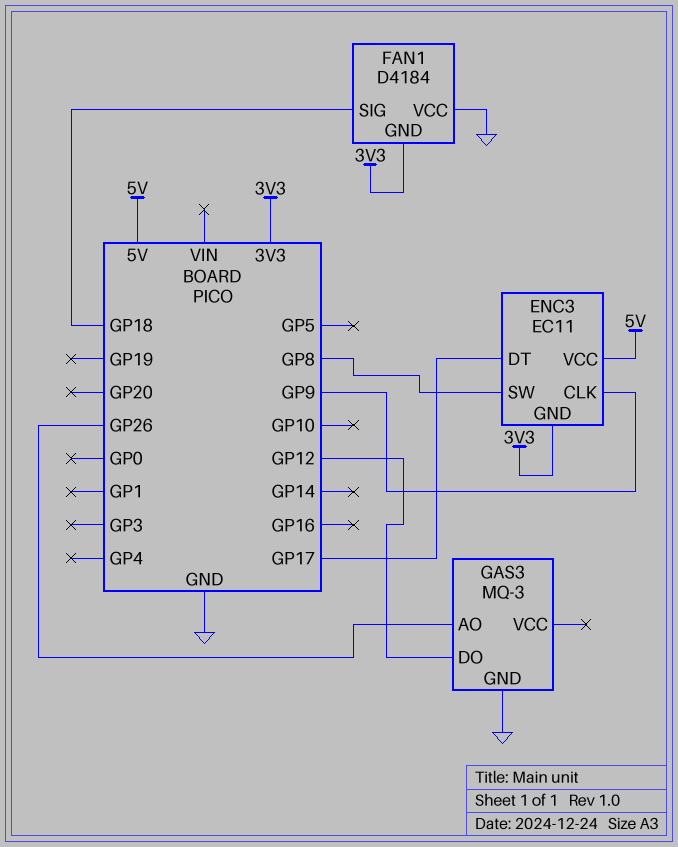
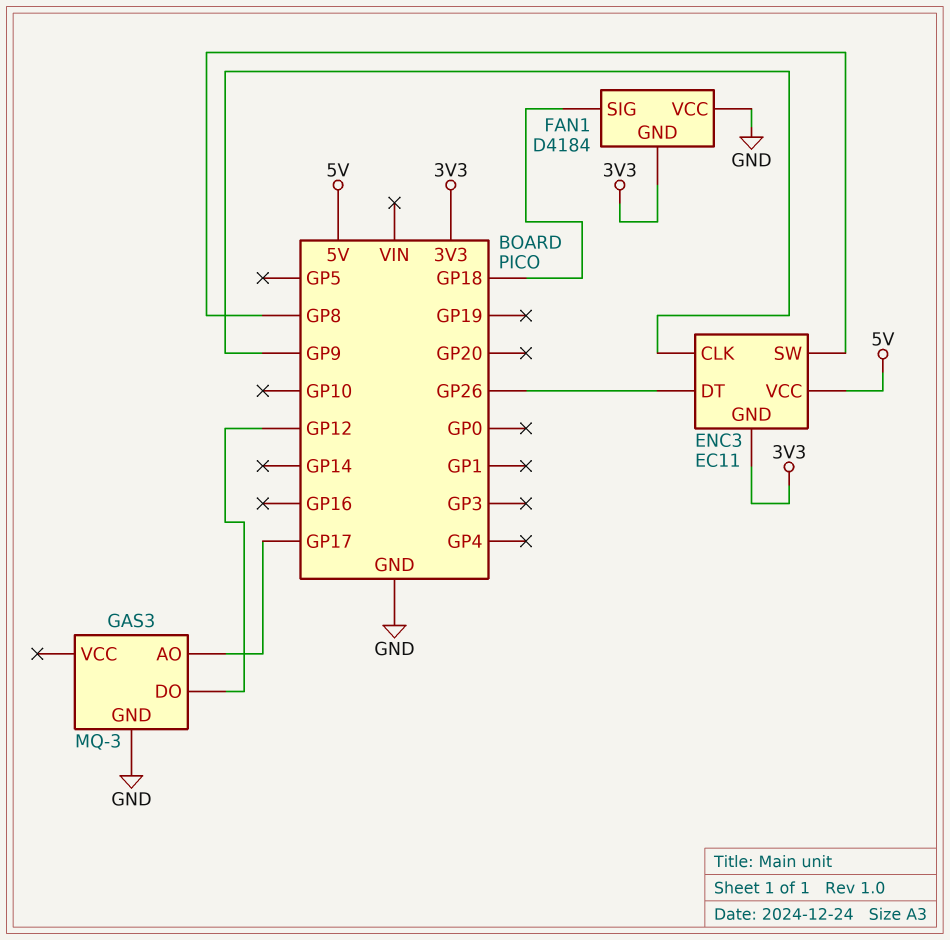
ENC3 pin DT: GP17 -> GP26
GAS3 pin AO: GP26 -> GP17

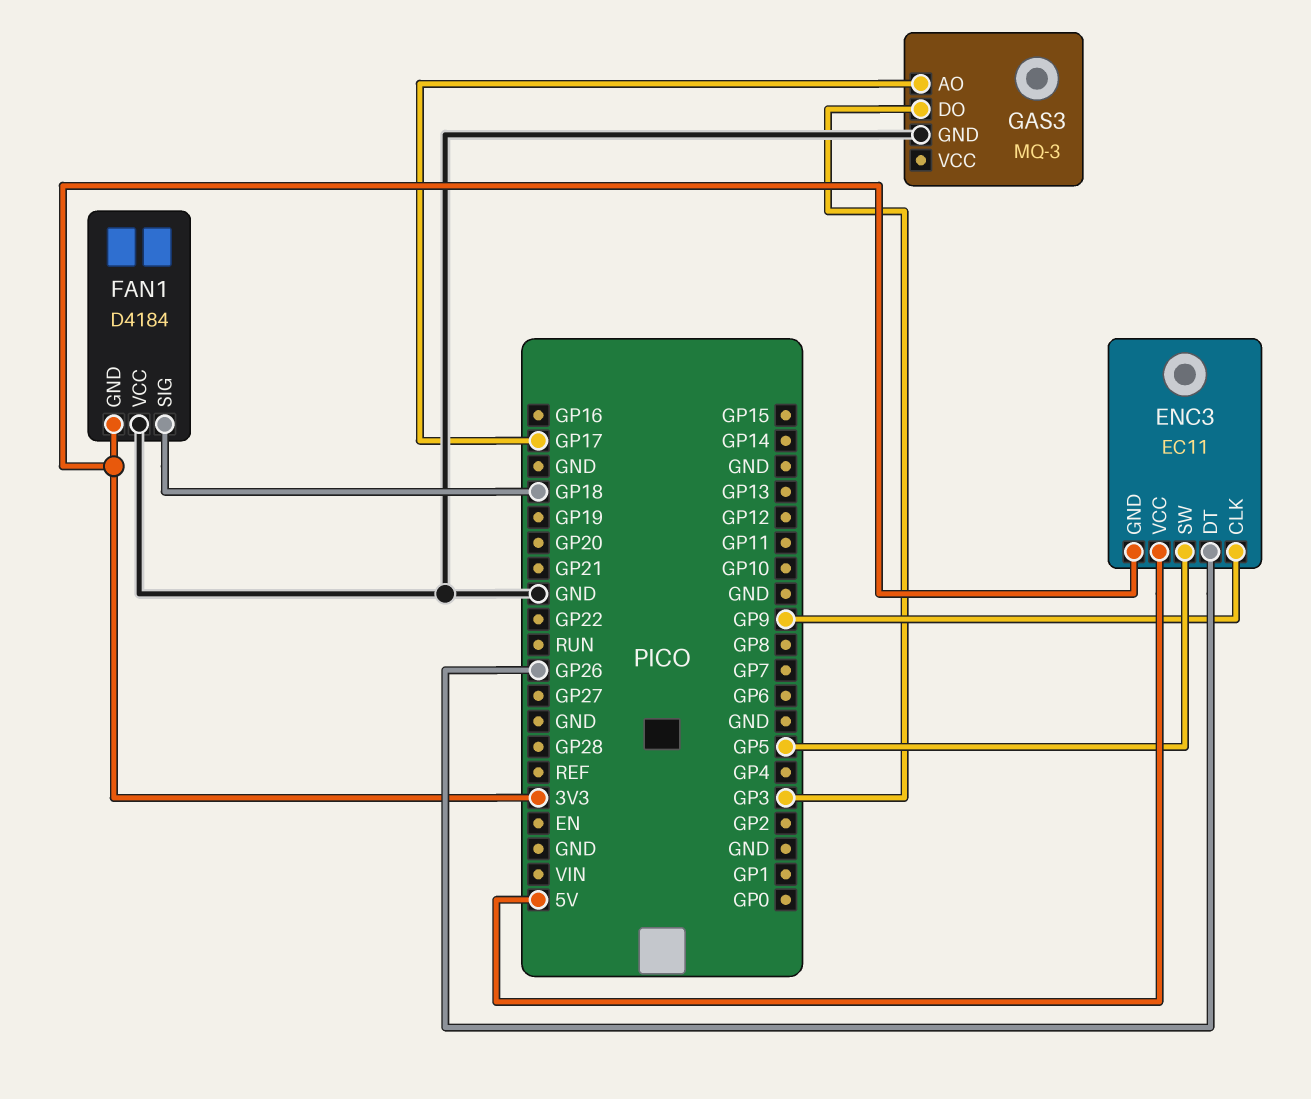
ENC3 pin SW: GP8 -> GP5
GAS3 pin DO: GP12 -> GP3

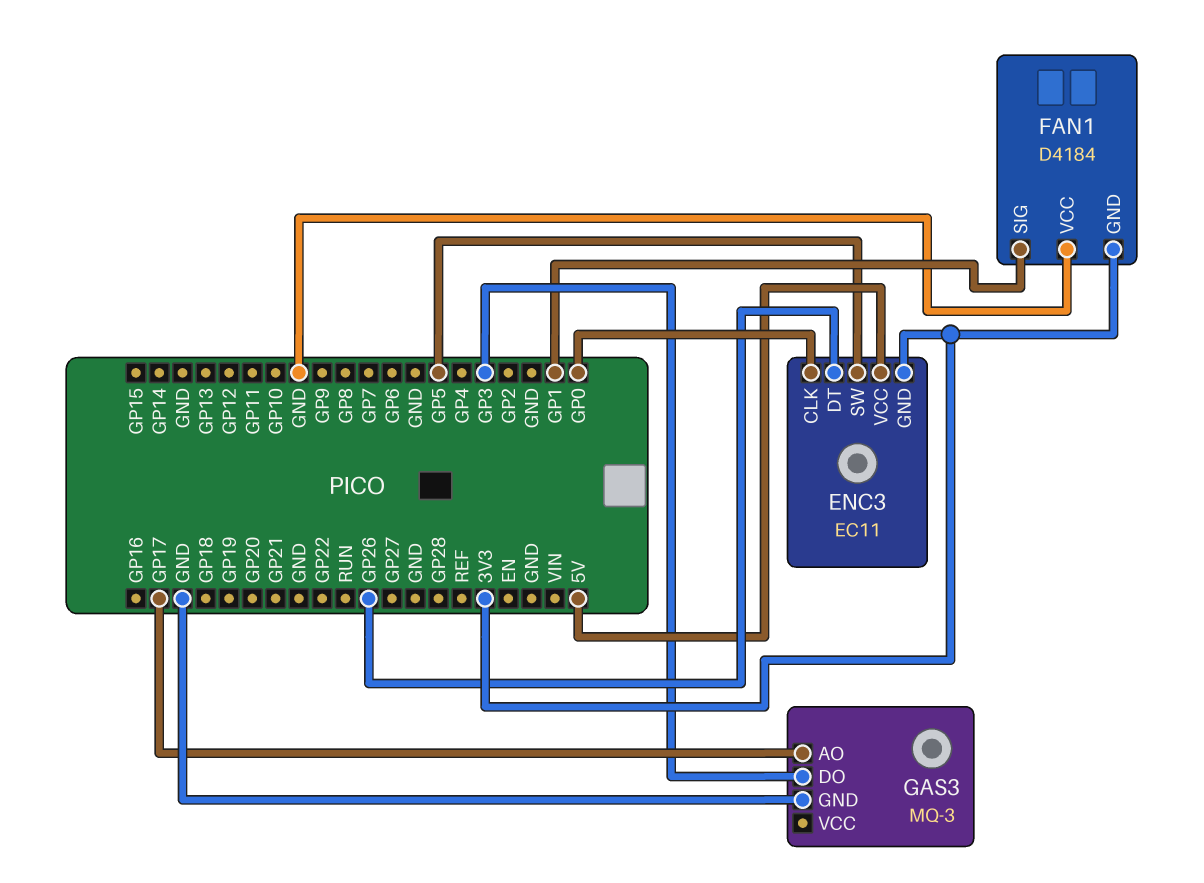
ENC3 pin CLK: GP9 -> GP0
FAN1 pin SIG: GP18 -> GP1

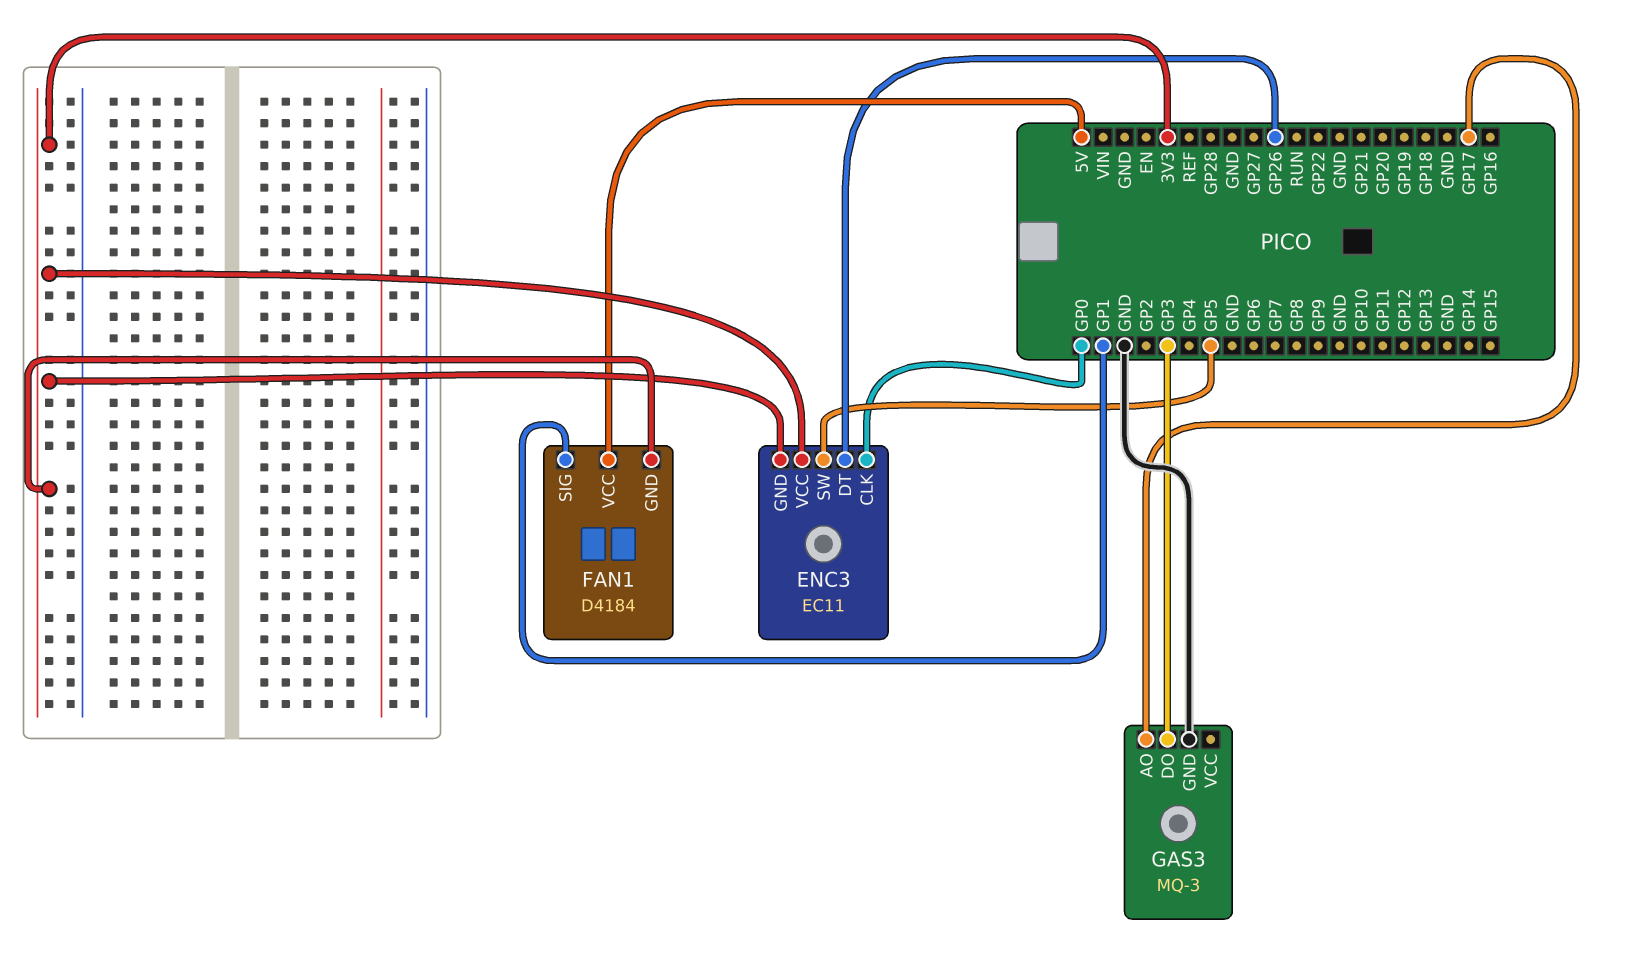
ENC3 pin VCC: 5V -> 3V3
FAN1 pin VCC: GND -> 5V

